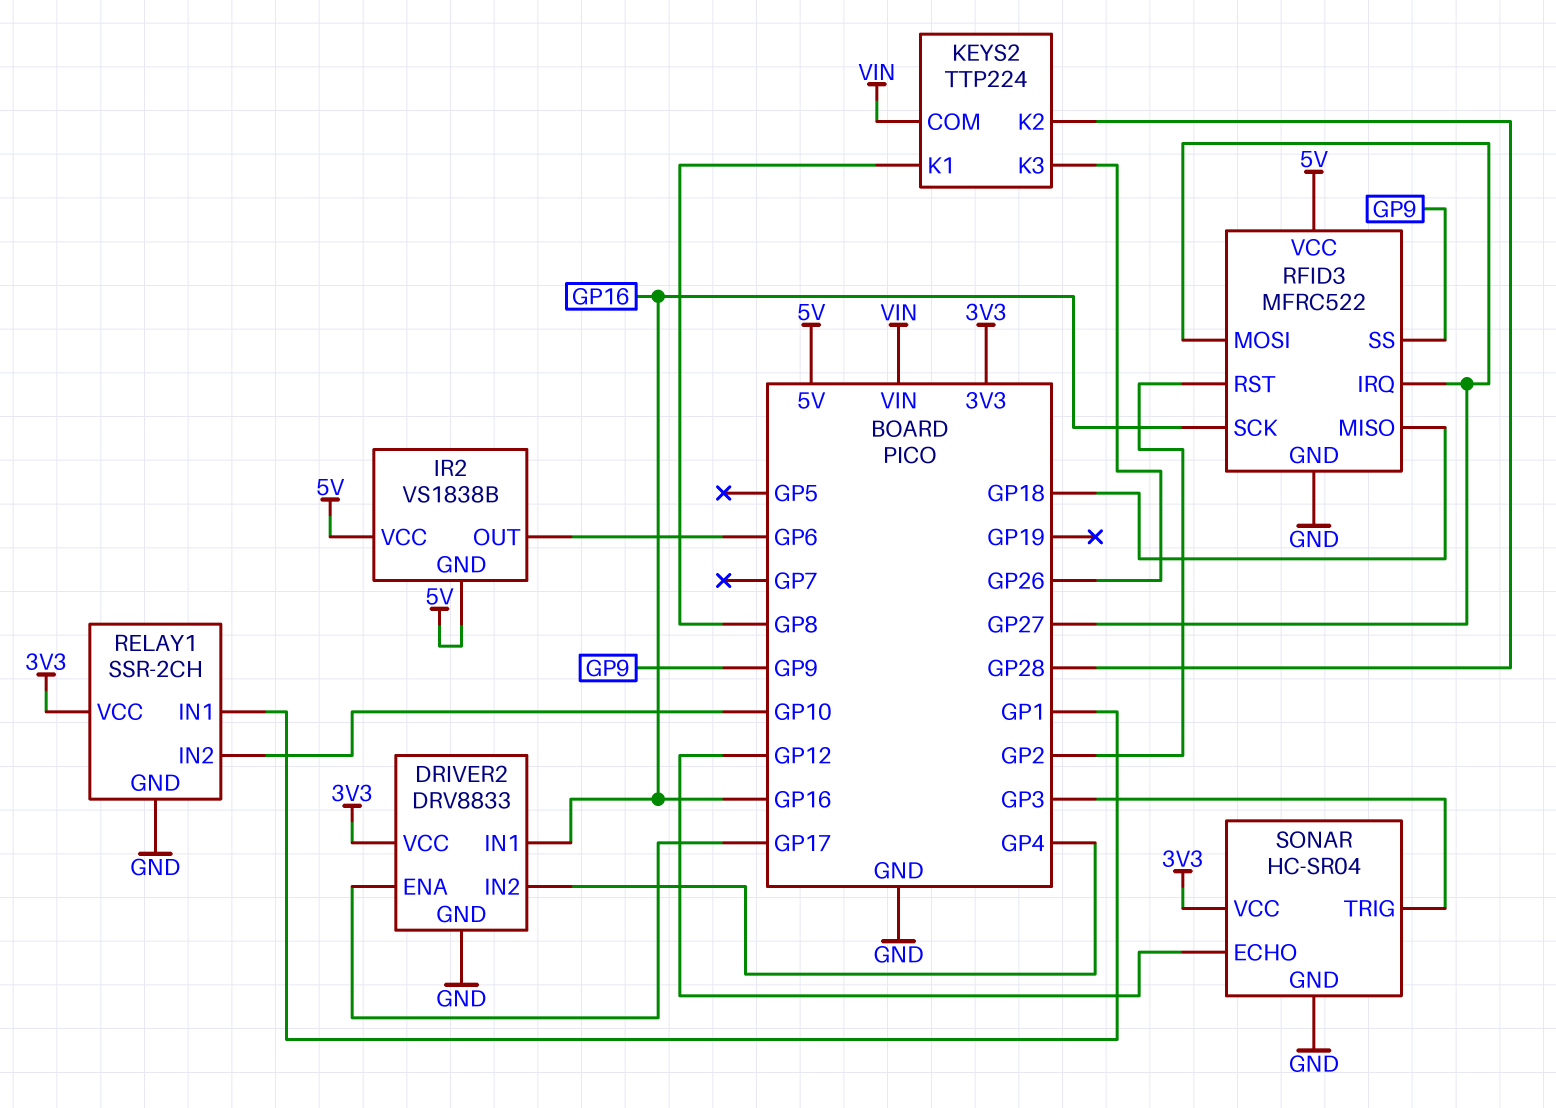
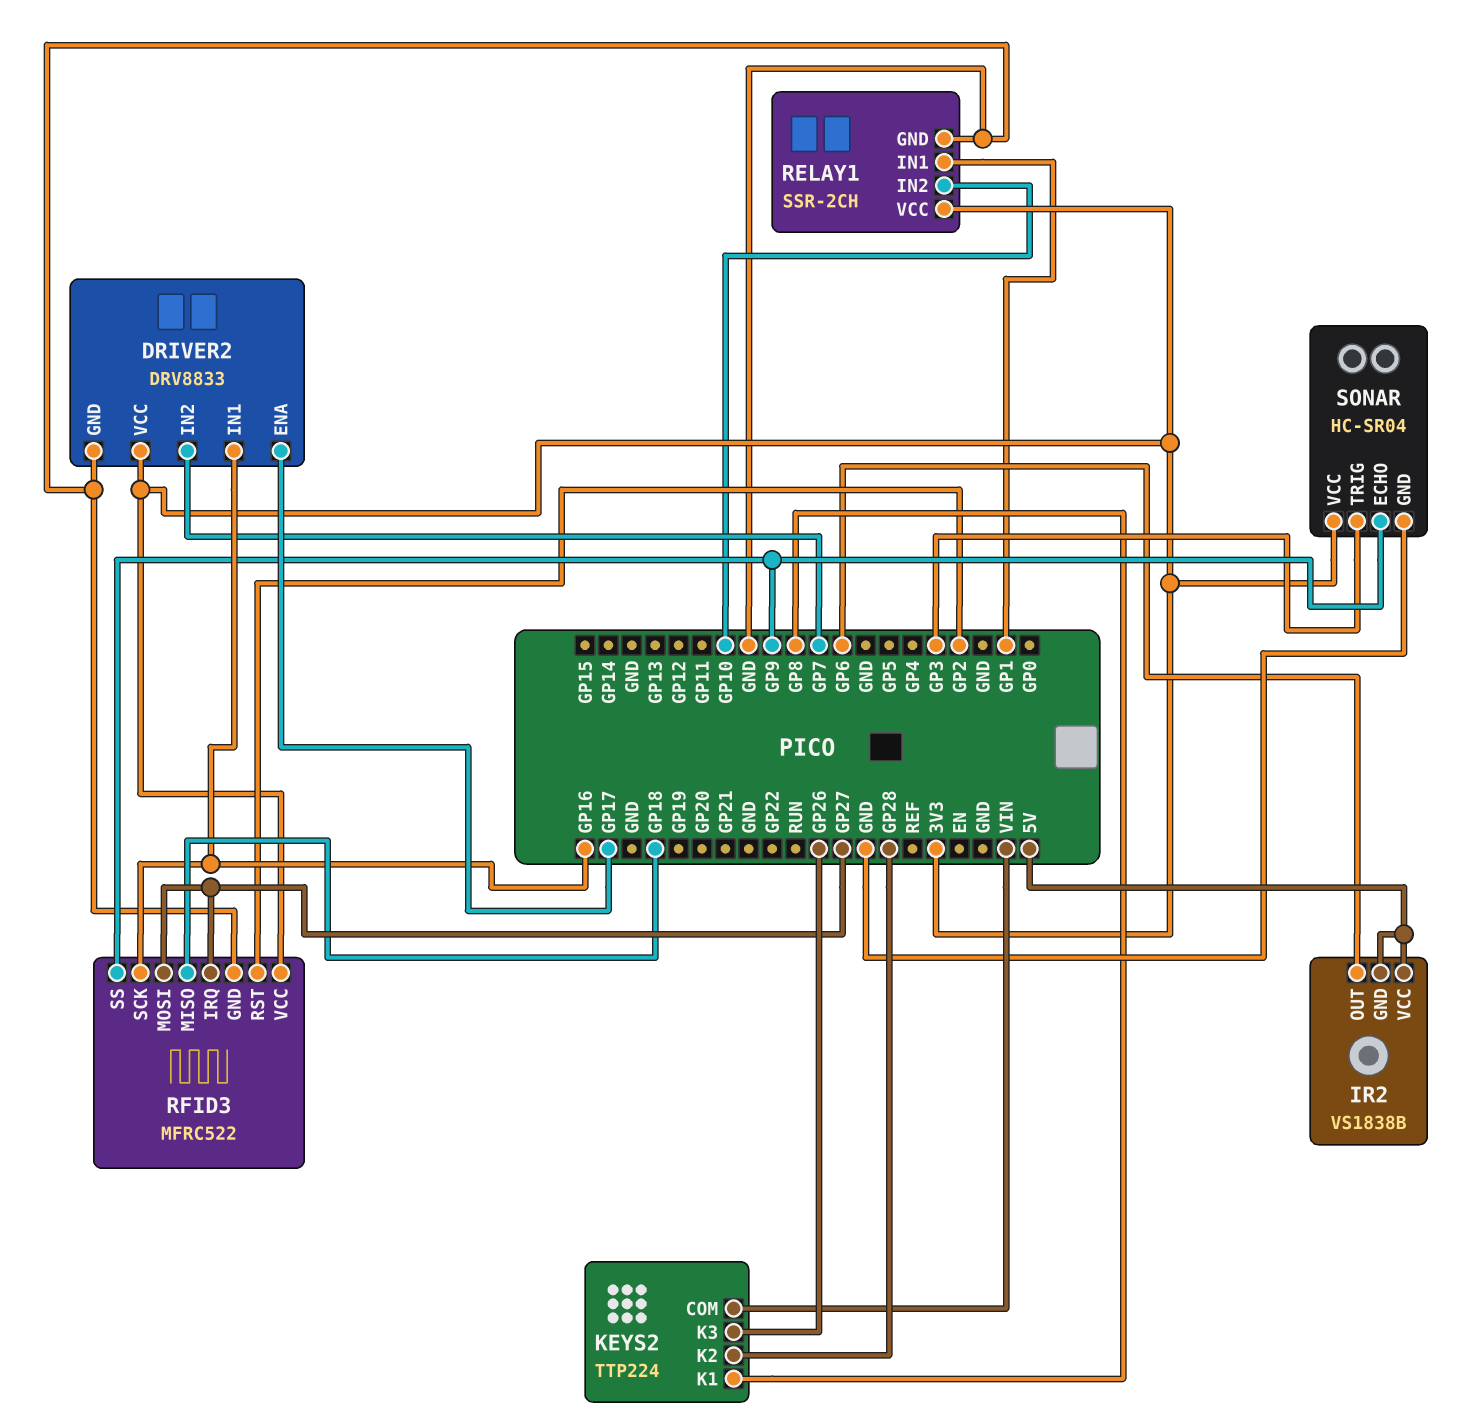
DRIVER2 pin IN2: GP4 -> GP7
RFID3 pin VCC: 5V -> 3V3
SONAR pin ECHO: GP12 -> GP9

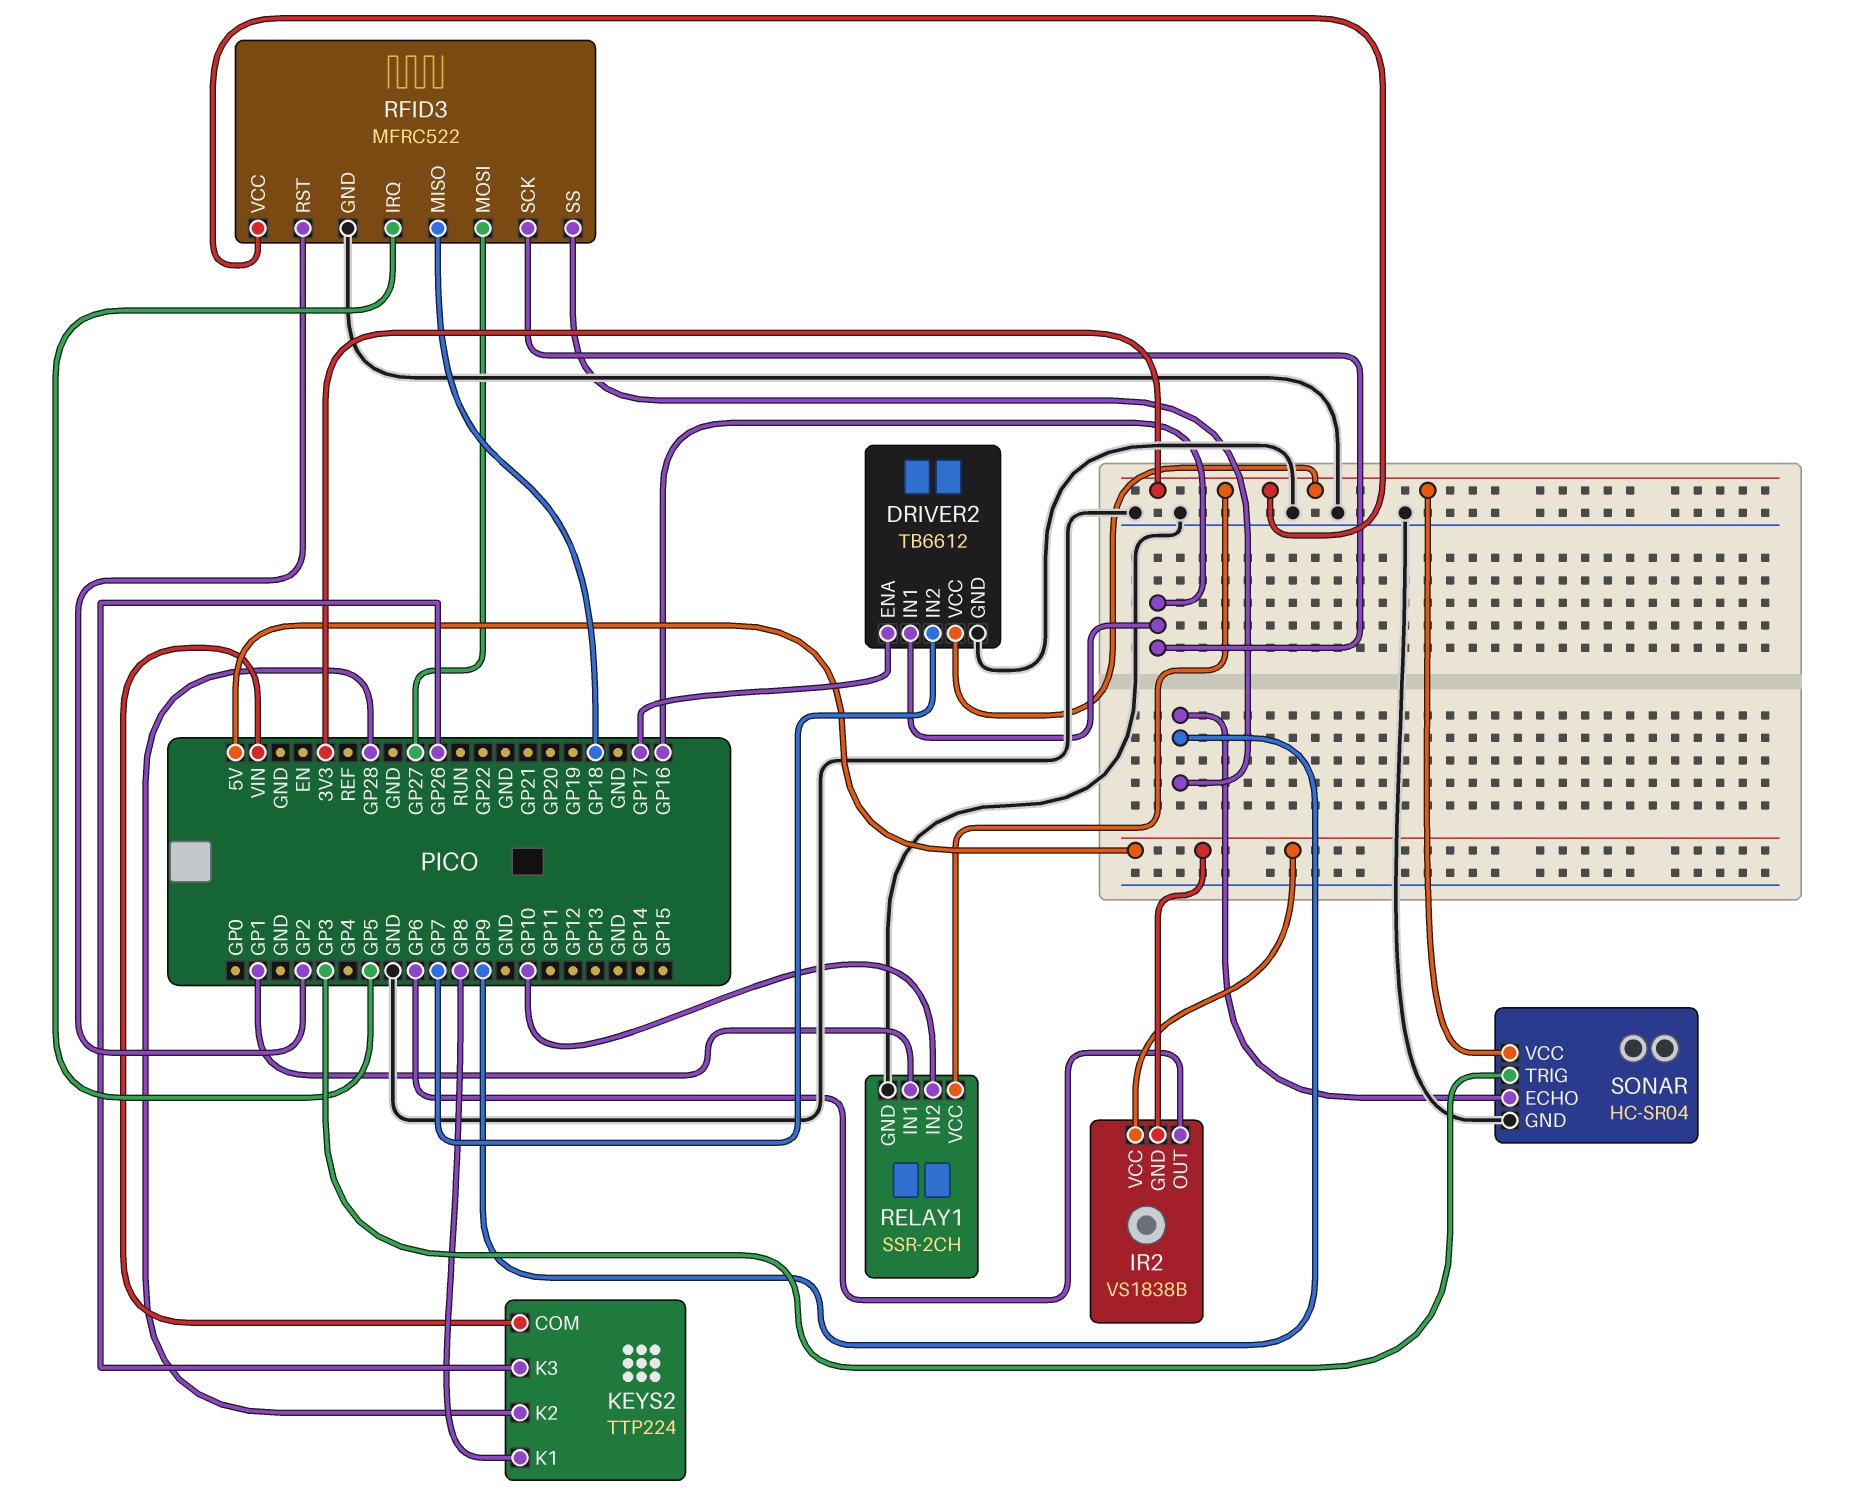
DRIVER2: DRV8833 -> TB6612
RFID3 pin IRQ: GP27 -> GP5

